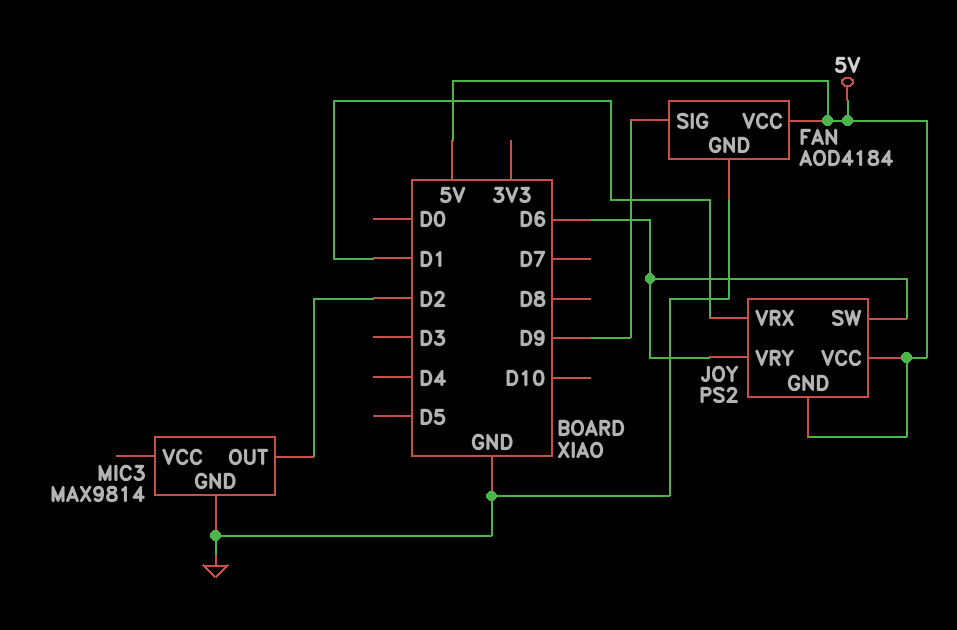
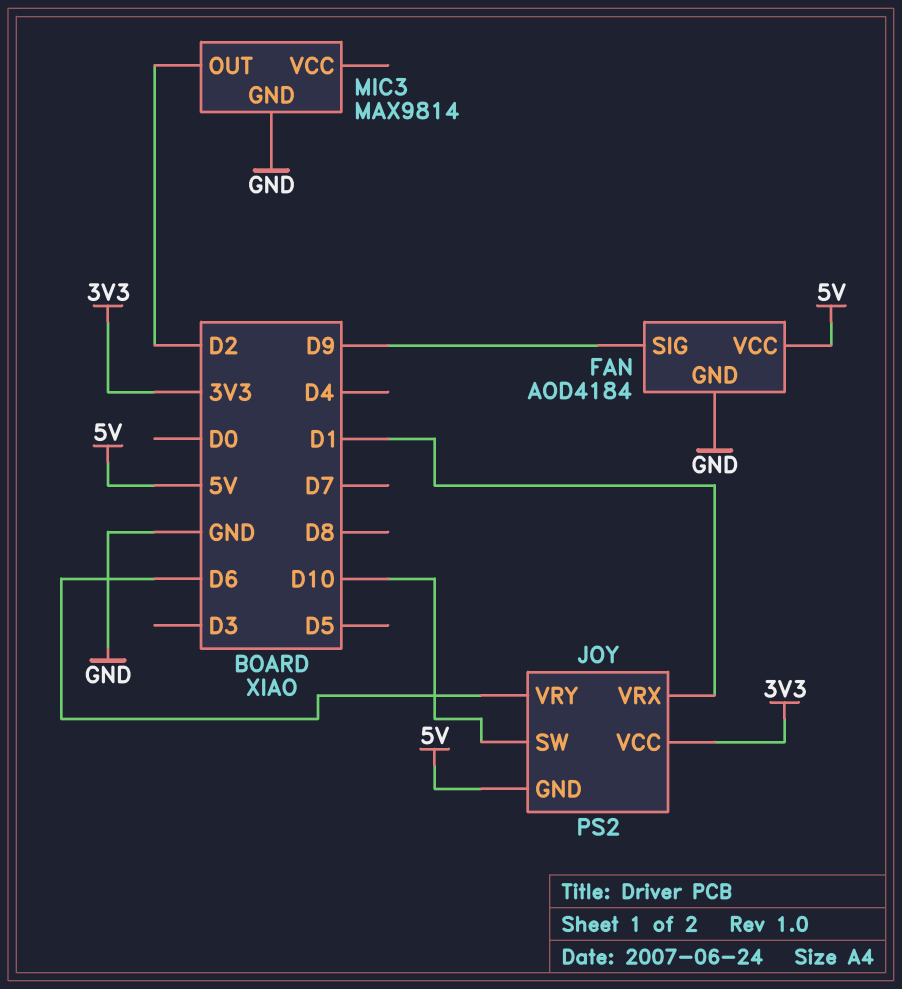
JOY pin SW: D6 -> D10
JOY pin VCC: 5V -> 3V3

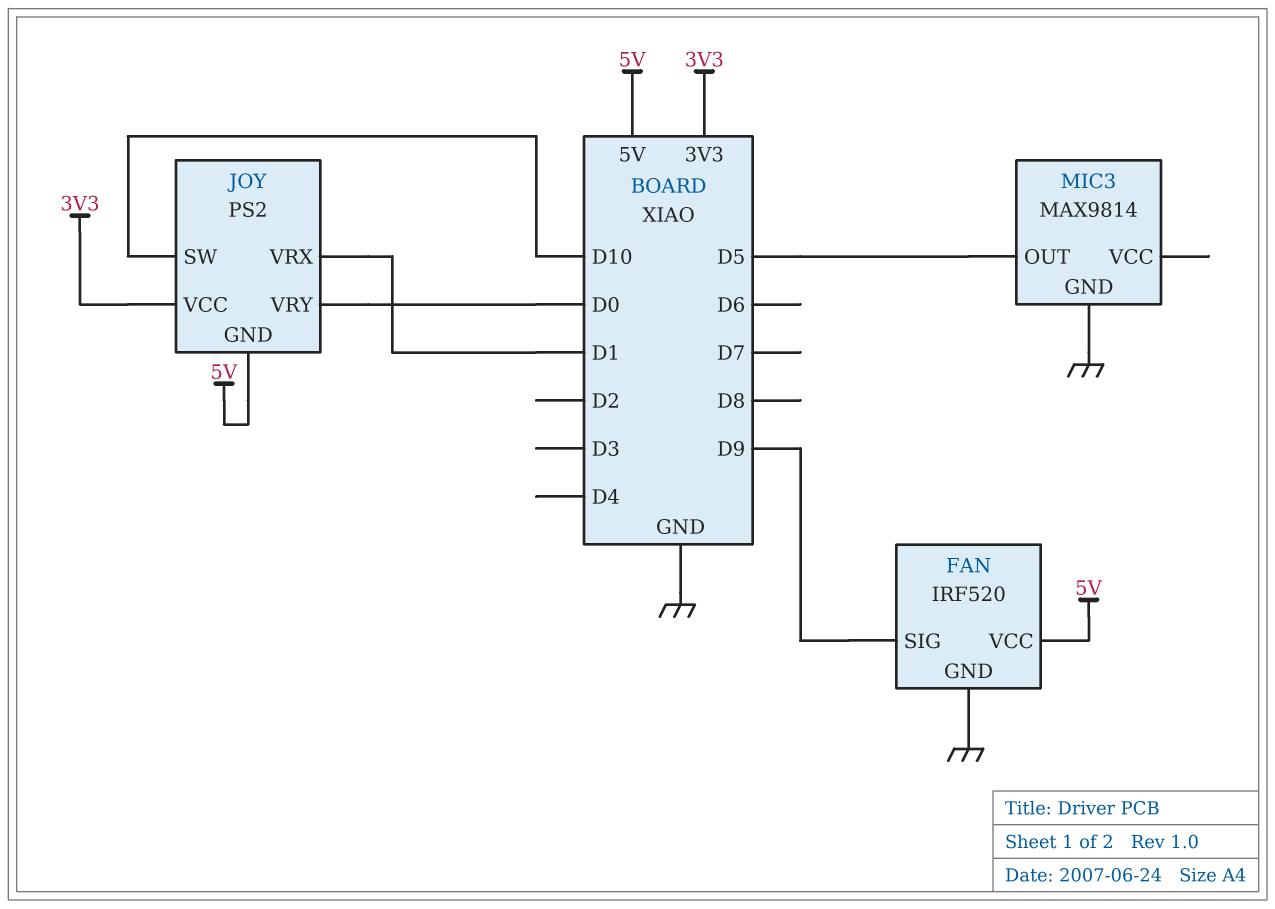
FAN: AOD4184 -> IRF520
JOY pin VRY: D6 -> D0
MIC3 pin OUT: D2 -> D5

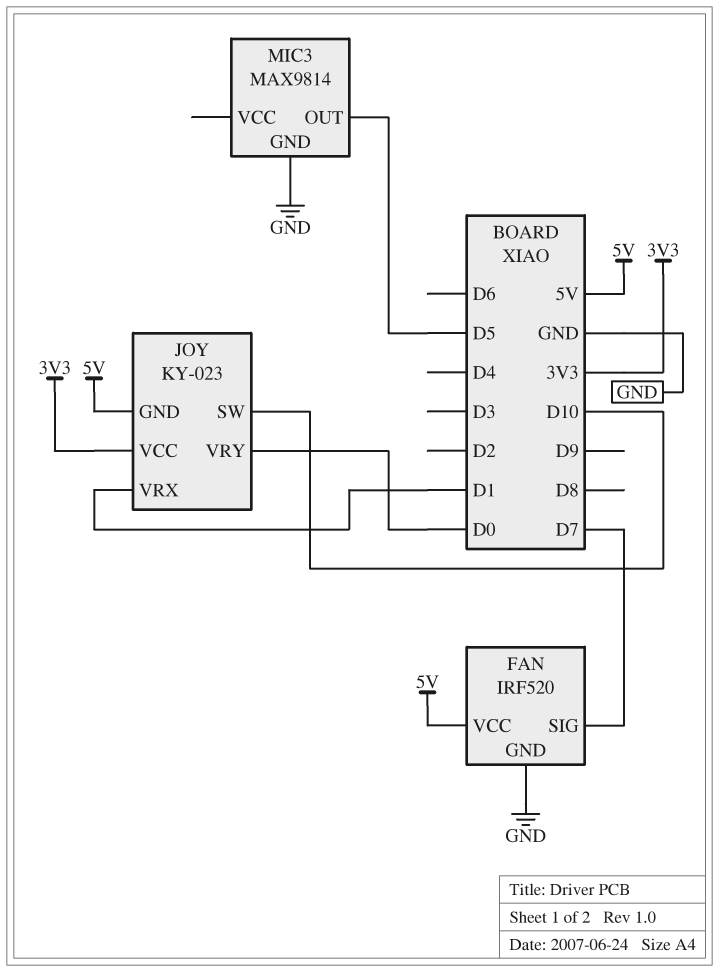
FAN pin SIG: D9 -> D7
JOY: PS2 -> KY-023

